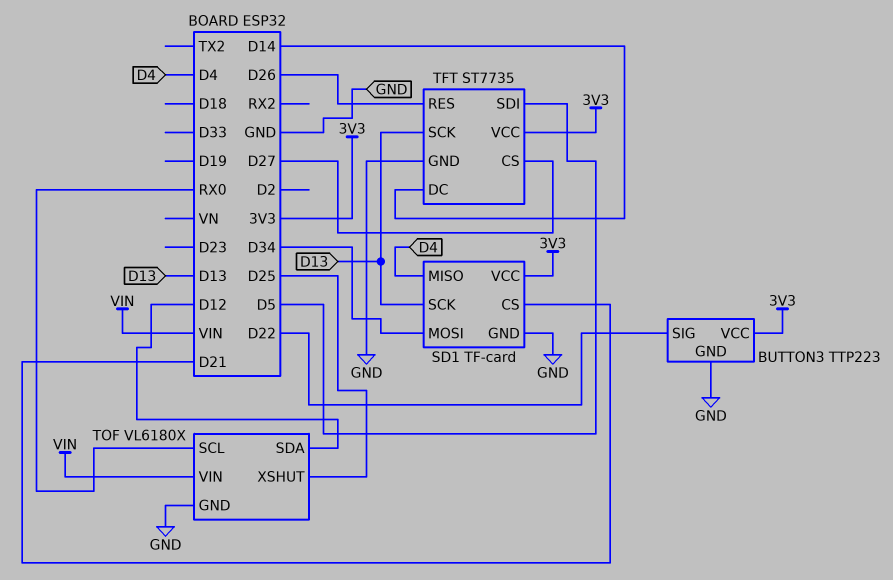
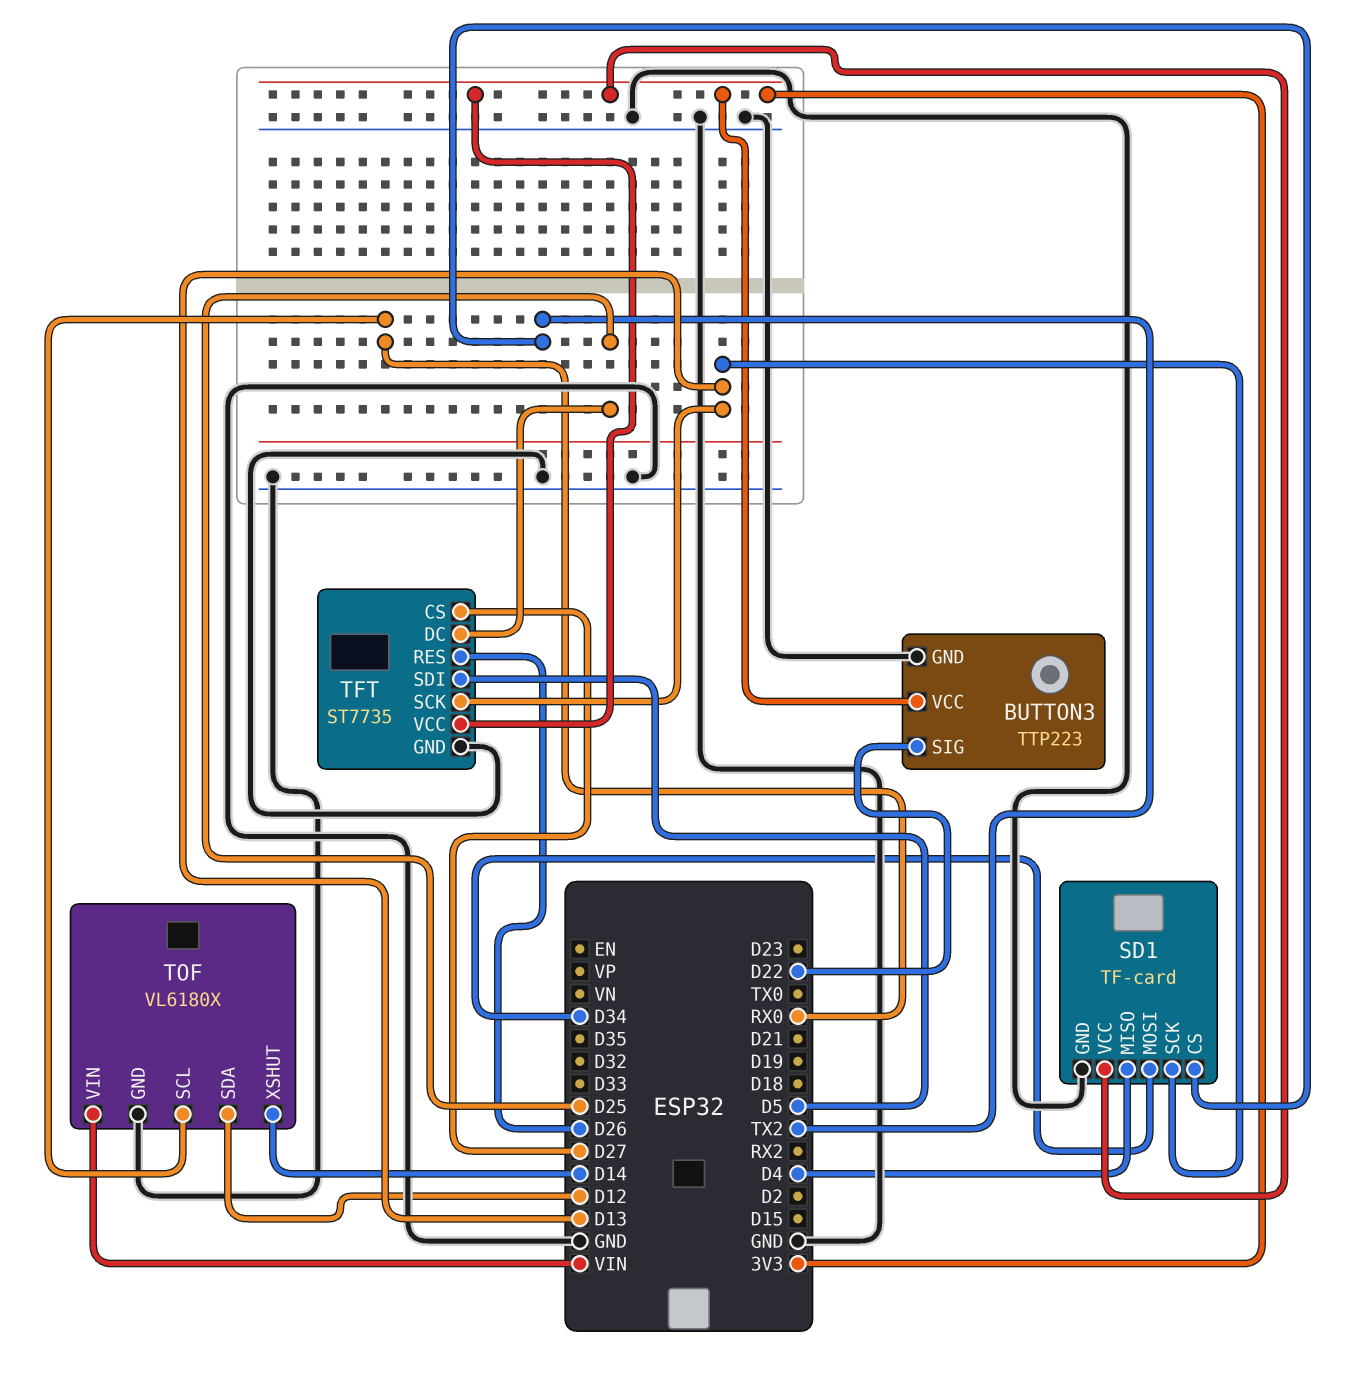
SD1 pin CS: D21 -> TX2
TFT pin DC: D14 -> D25
TOF pin XSHUT: D25 -> D14

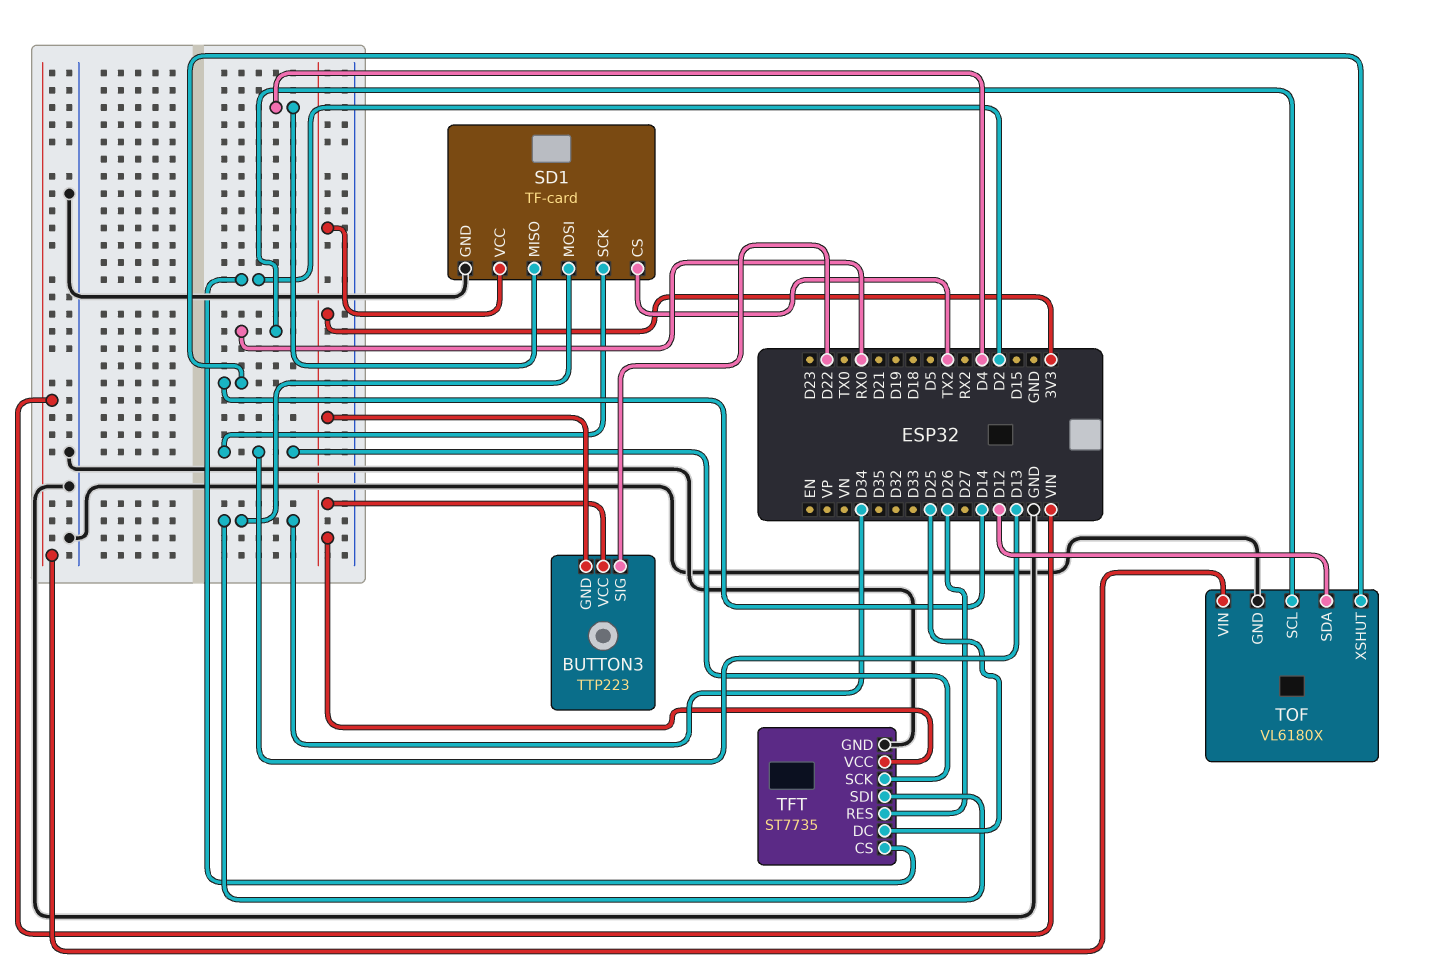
BUTTON3 pin GND: GND -> 3V3
TFT pin CS: D27 -> D2
TFT pin SDI: D5 -> D34

